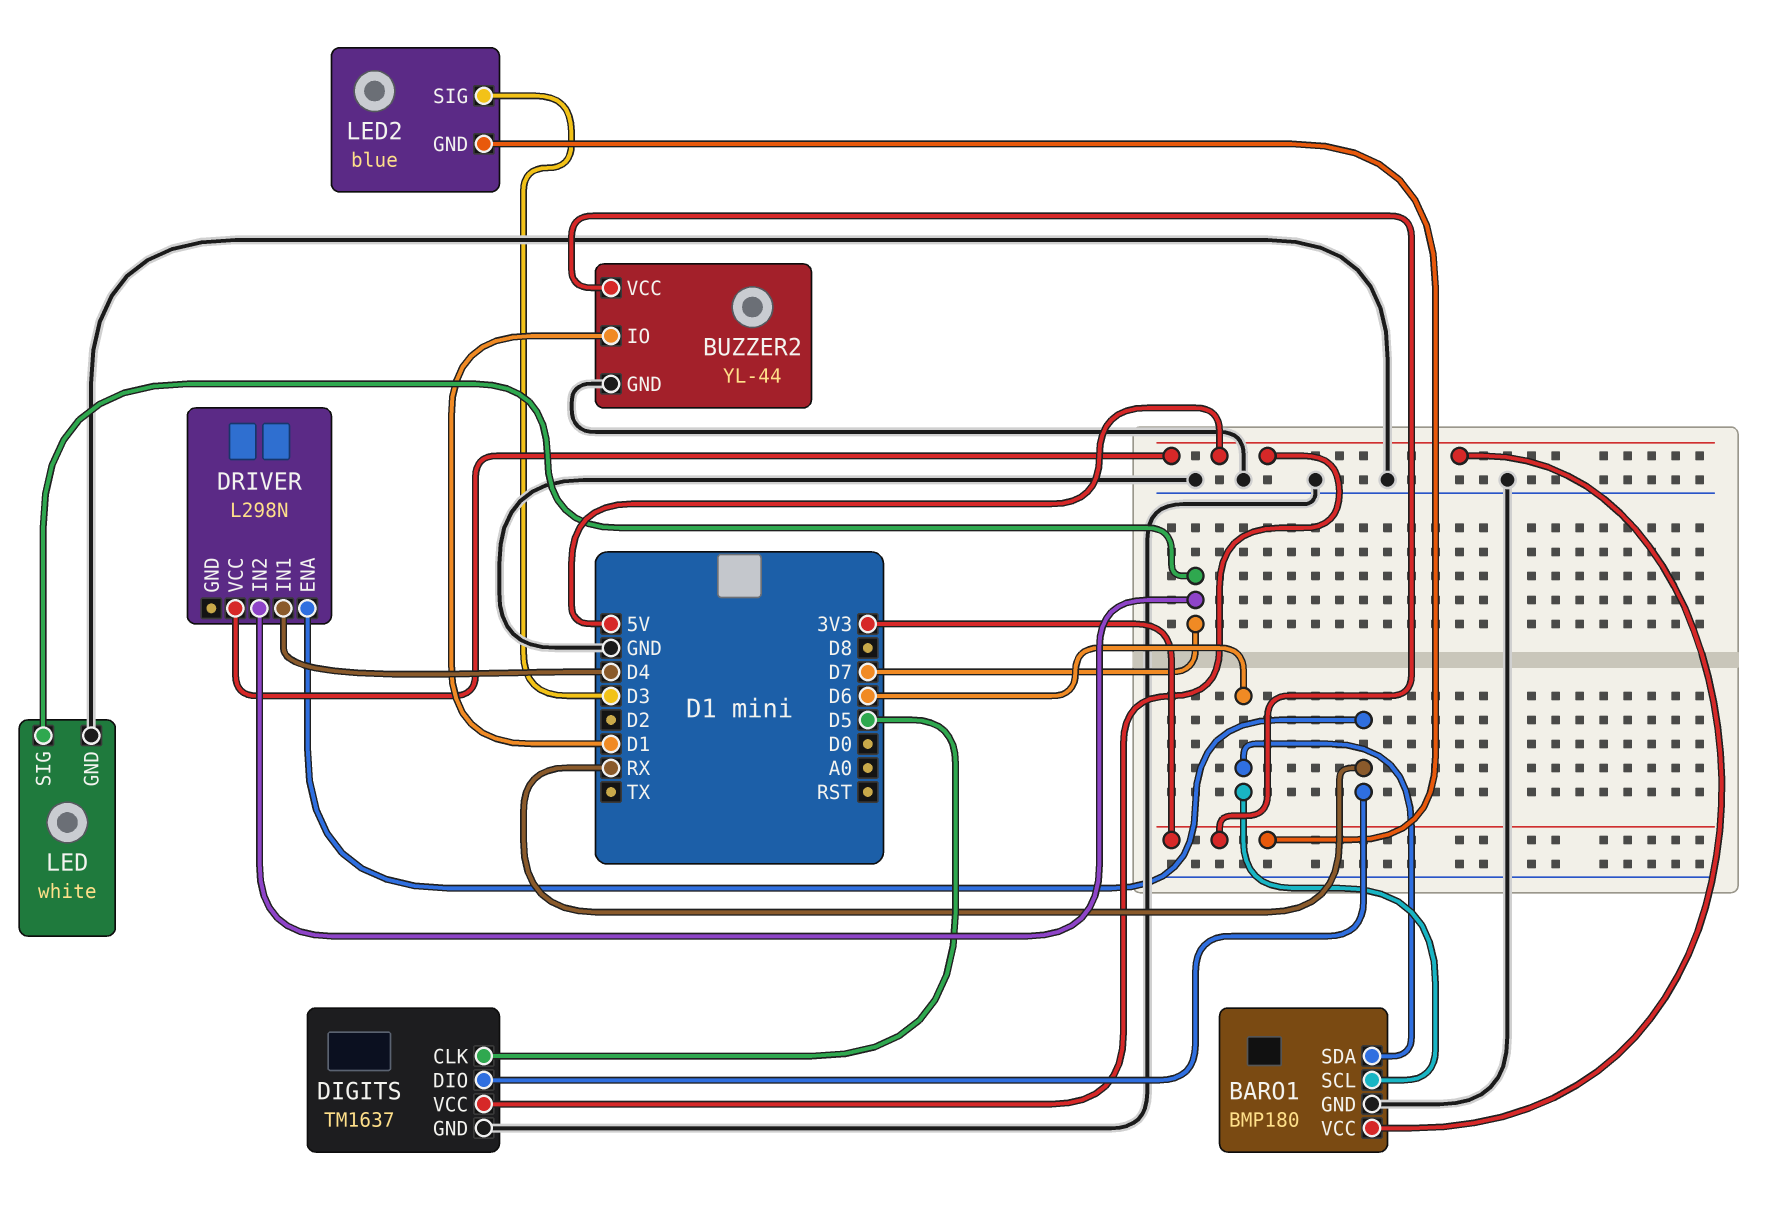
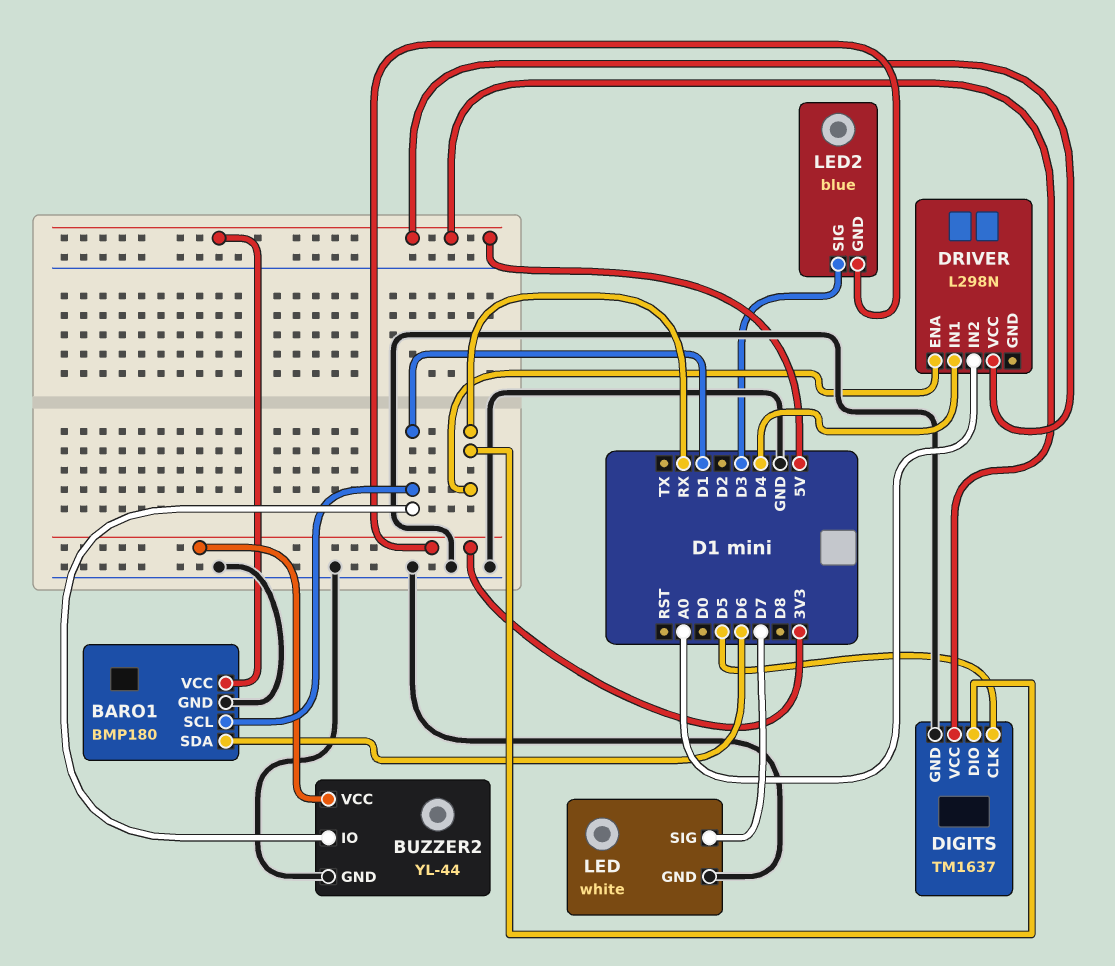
BARO1 pin SCL: D6 -> D1
DRIVER pin IN2: D7 -> A0

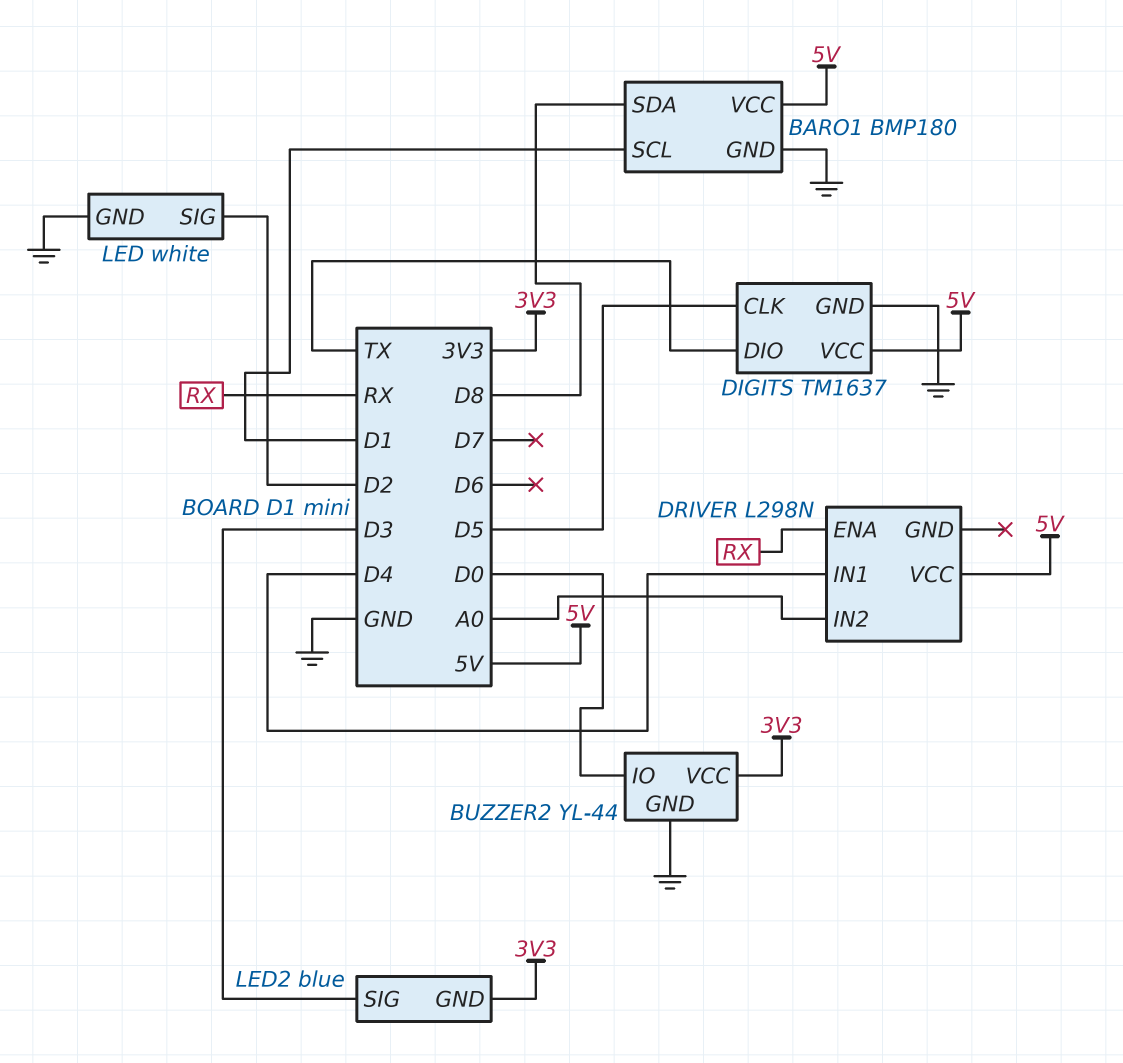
BARO1 pin SDA: D6 -> D8
BUZZER2 pin IO: D1 -> D0
DIGITS pin DIO: RX -> TX
LED pin SIG: D7 -> D2

